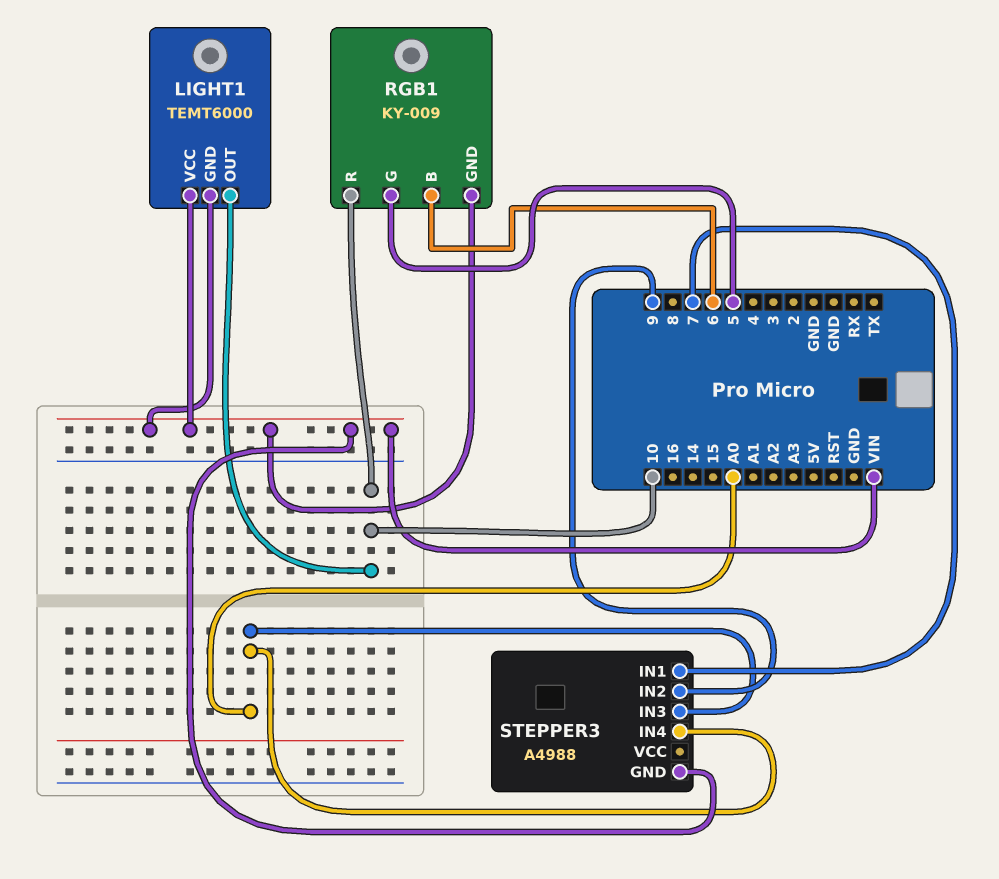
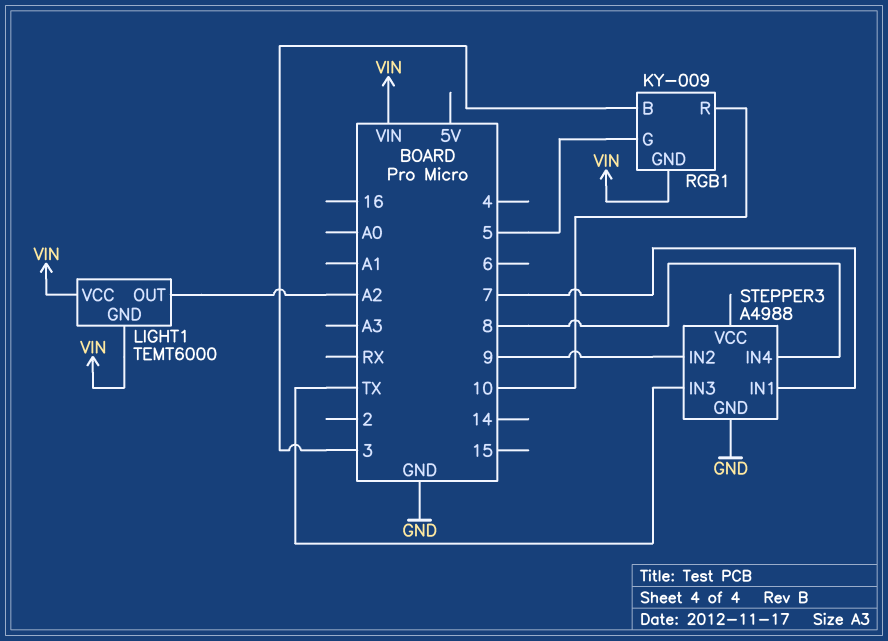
LIGHT1 pin OUT: 10 -> A2
RGB1 pin B: 6 -> 3
STEPPER3 pin GND: VIN -> GND
STEPPER3 pin IN3: A0 -> TX
STEPPER3 pin IN4: A0 -> 8

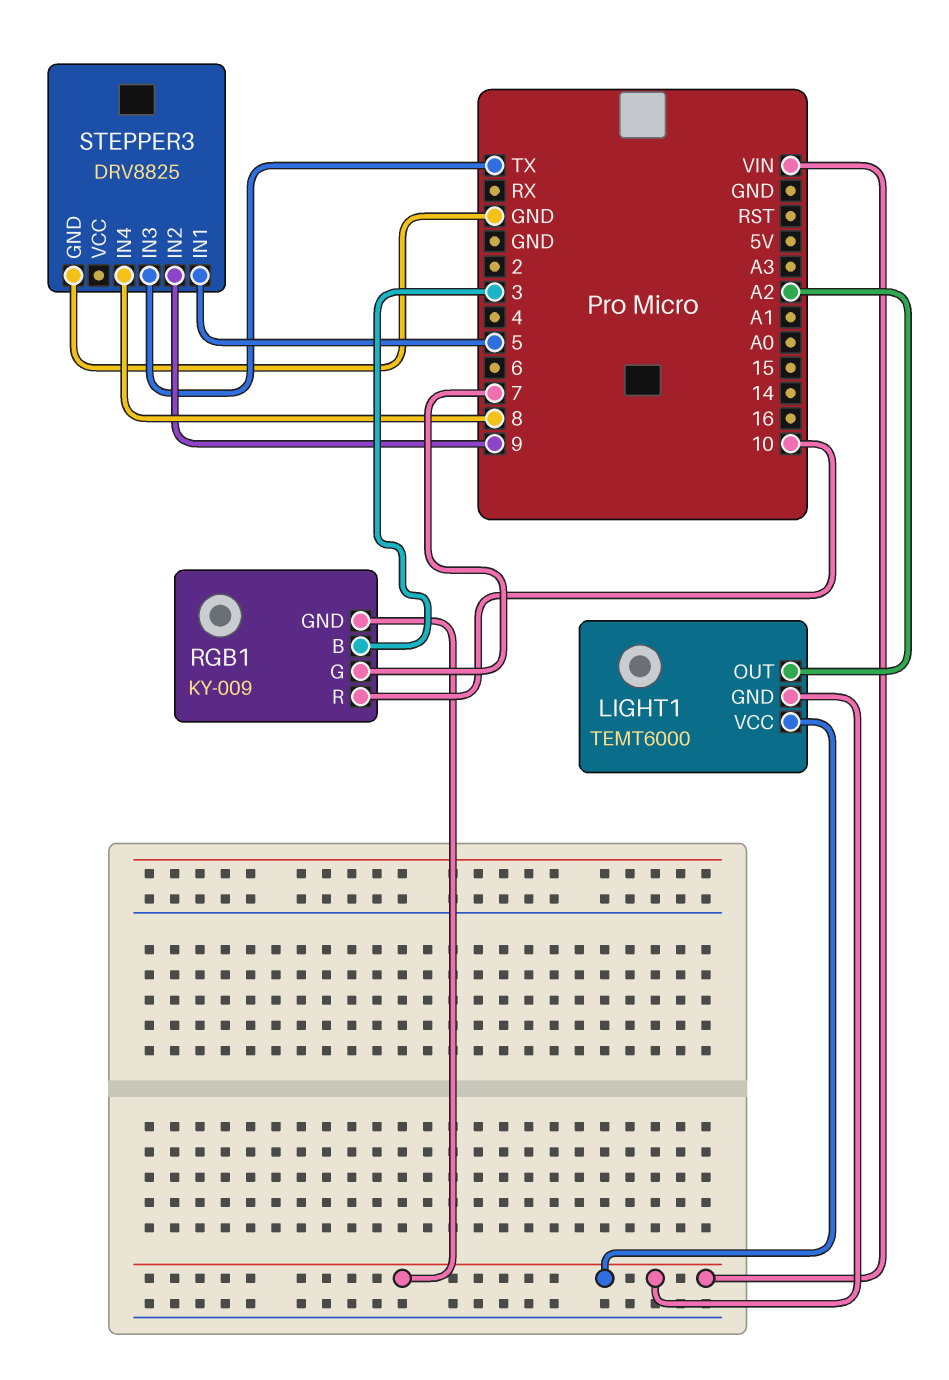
RGB1 pin G: 5 -> 7
STEPPER3: A4988 -> DRV8825
STEPPER3 pin IN1: 7 -> 5

